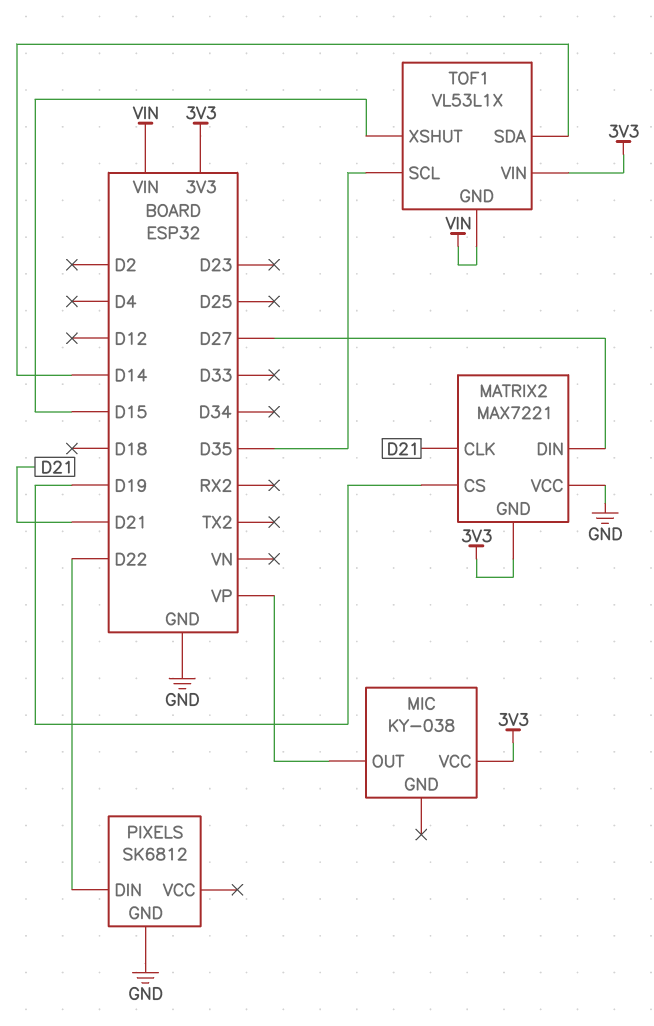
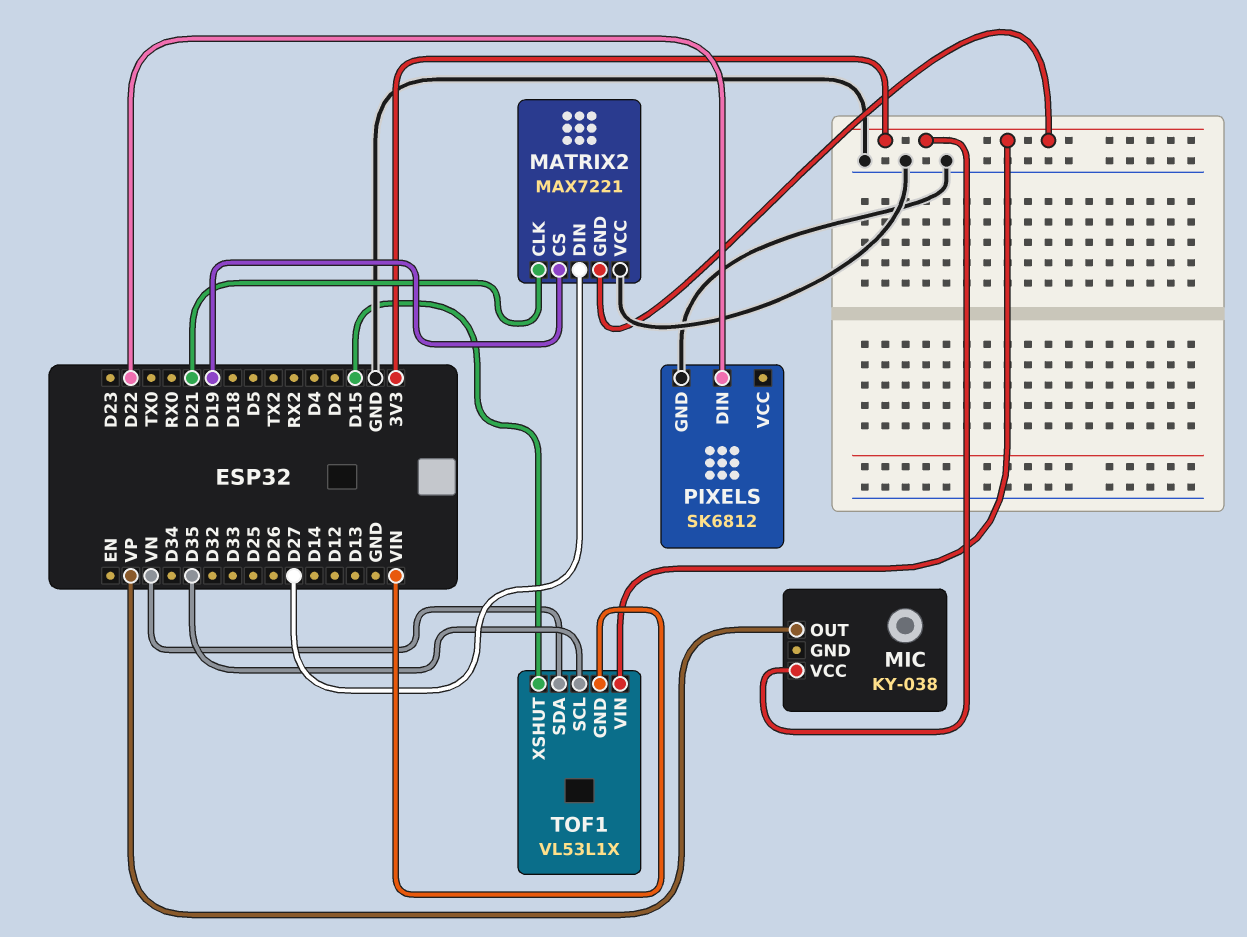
TOF1 pin SDA: D14 -> VN

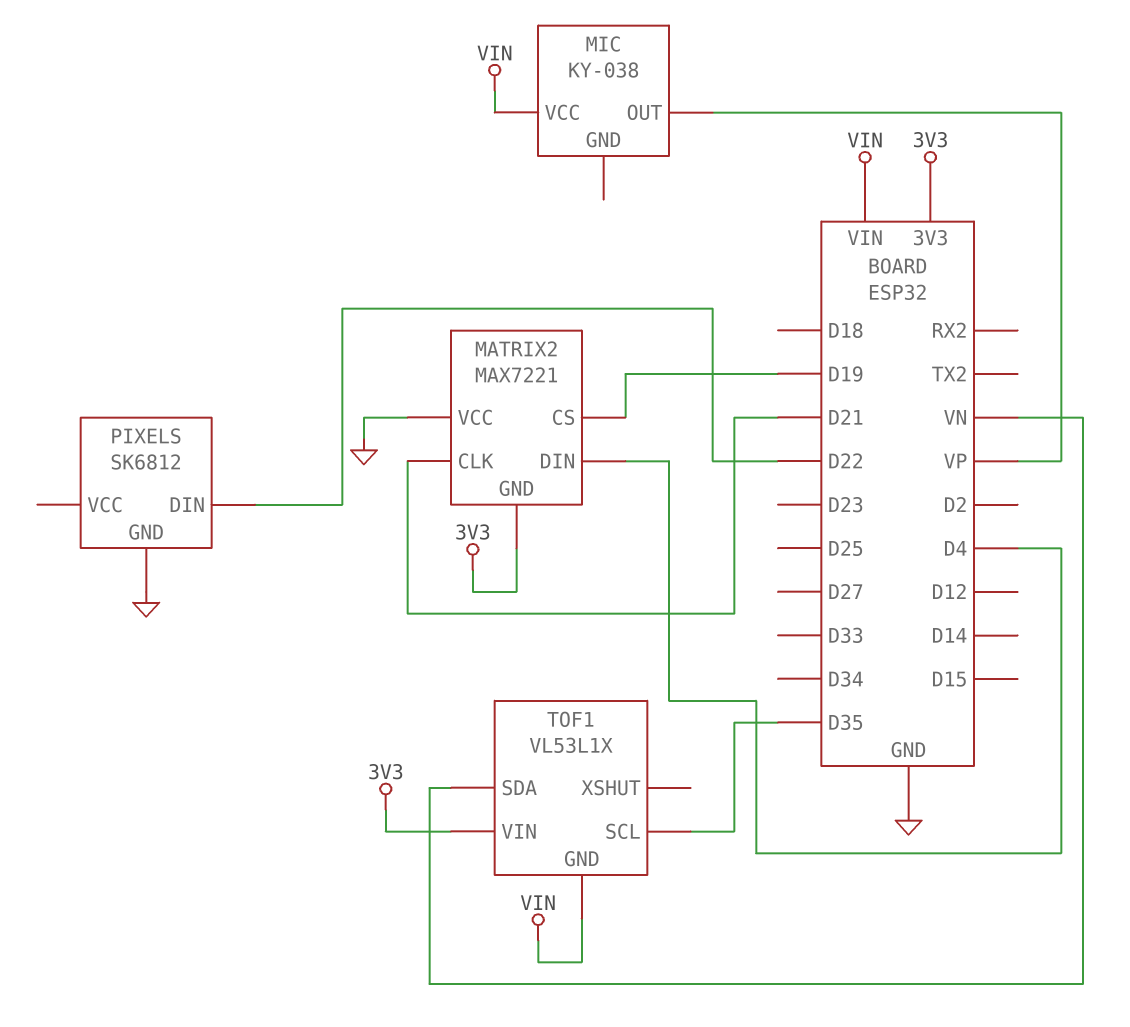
MATRIX2 pin DIN: D27 -> D4
MIC pin VCC: 3V3 -> VIN
TOF1 pin XSHUT: D15 -> none

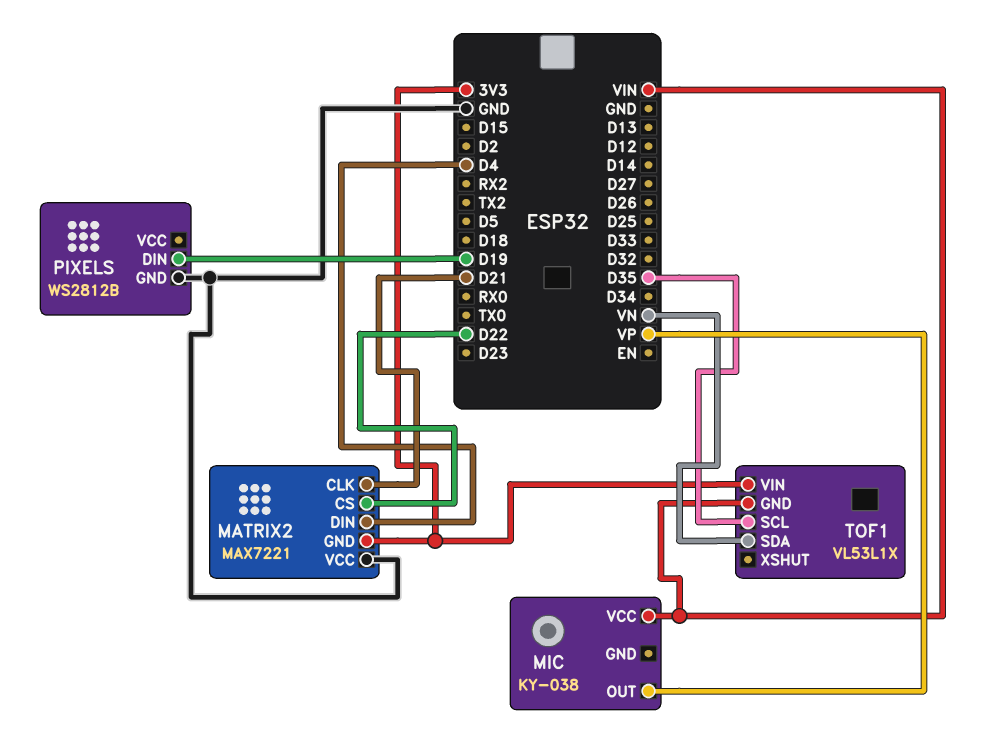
MATRIX2 pin CS: D19 -> D22
PIXELS: SK6812 -> WS2812B
PIXELS pin DIN: D22 -> D19

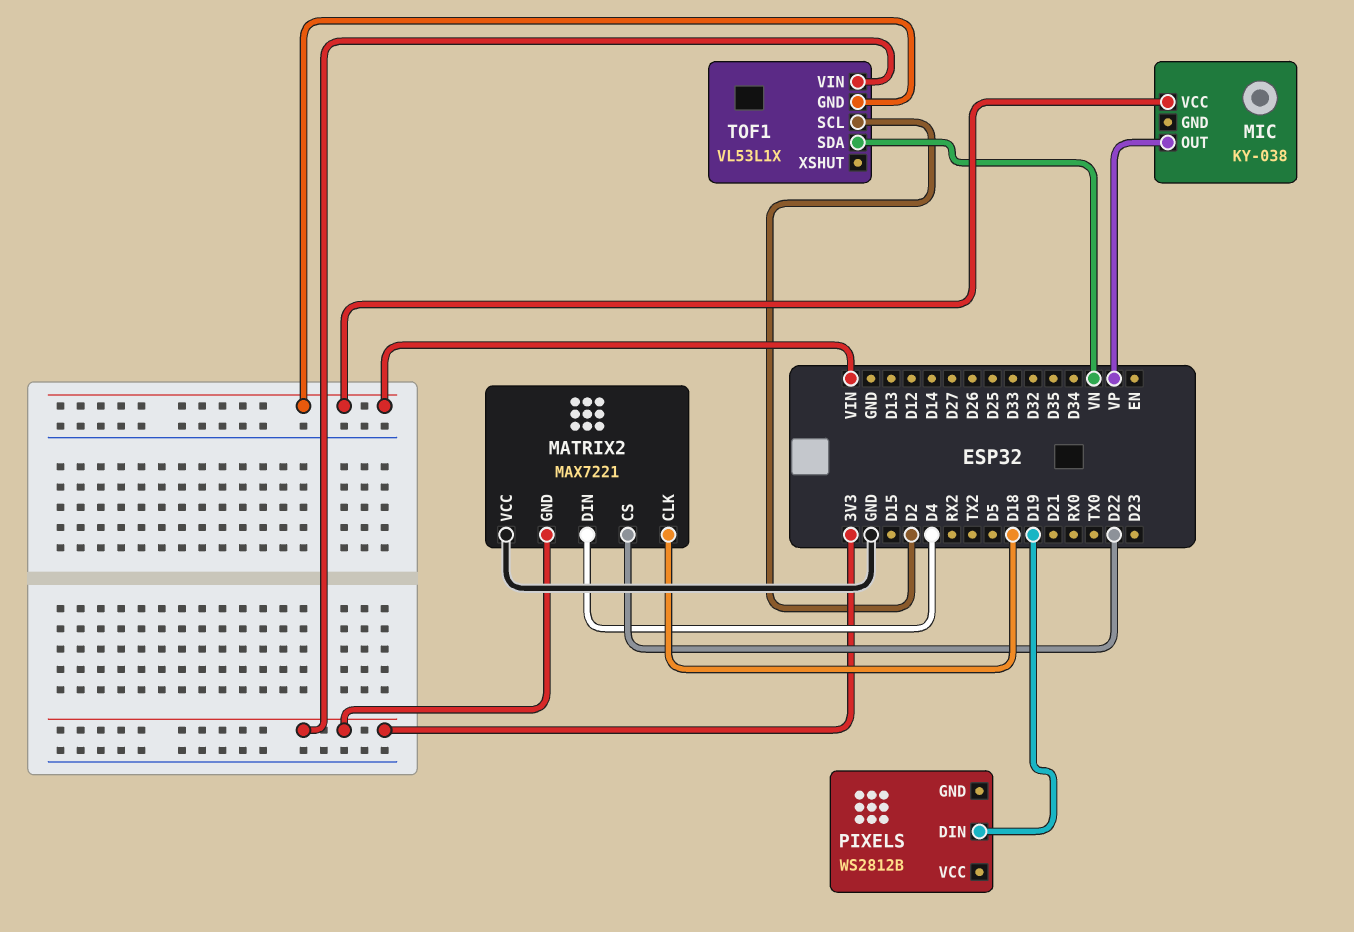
MATRIX2 pin CLK: D21 -> D18
PIXELS pin GND: GND -> none
TOF1 pin SCL: D35 -> D2

